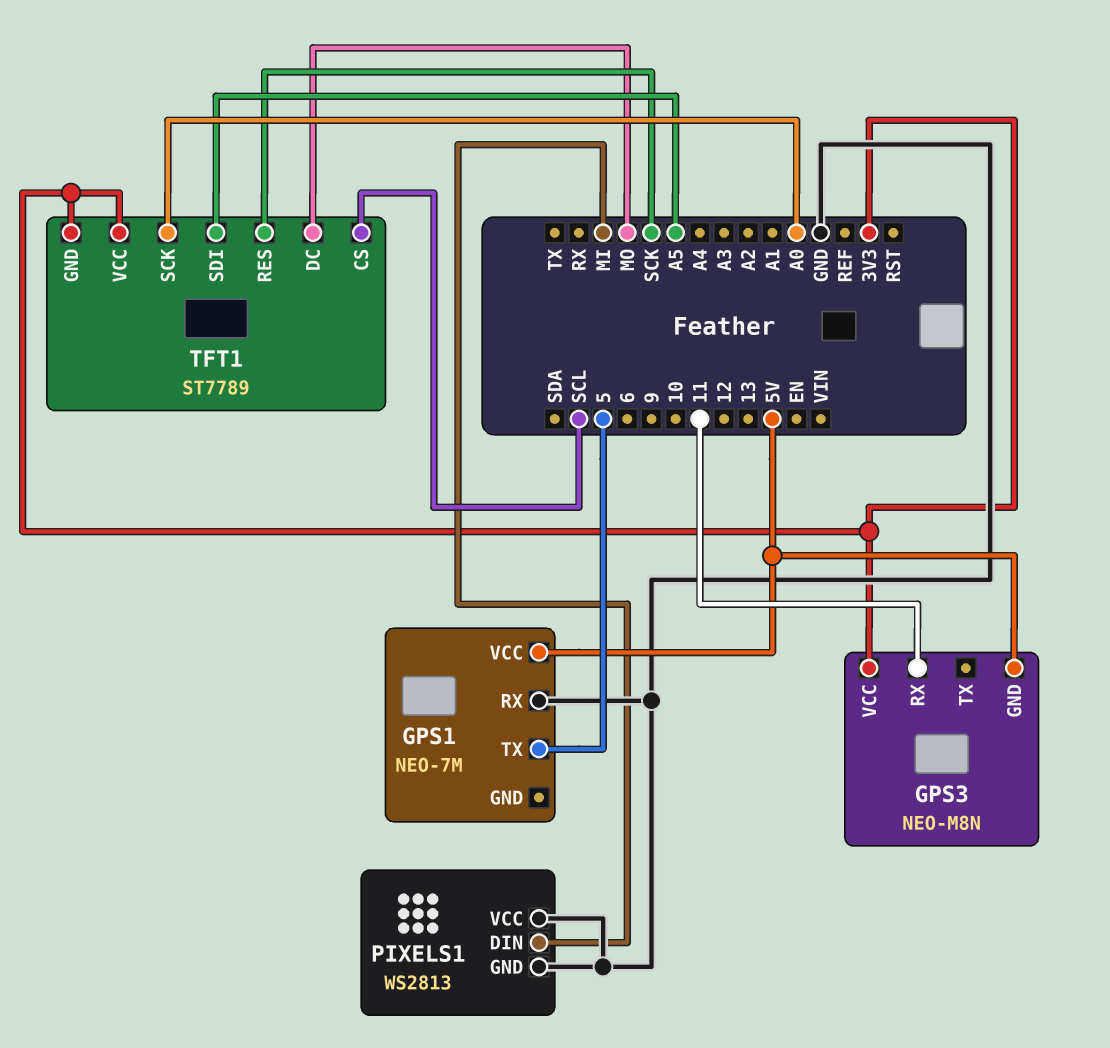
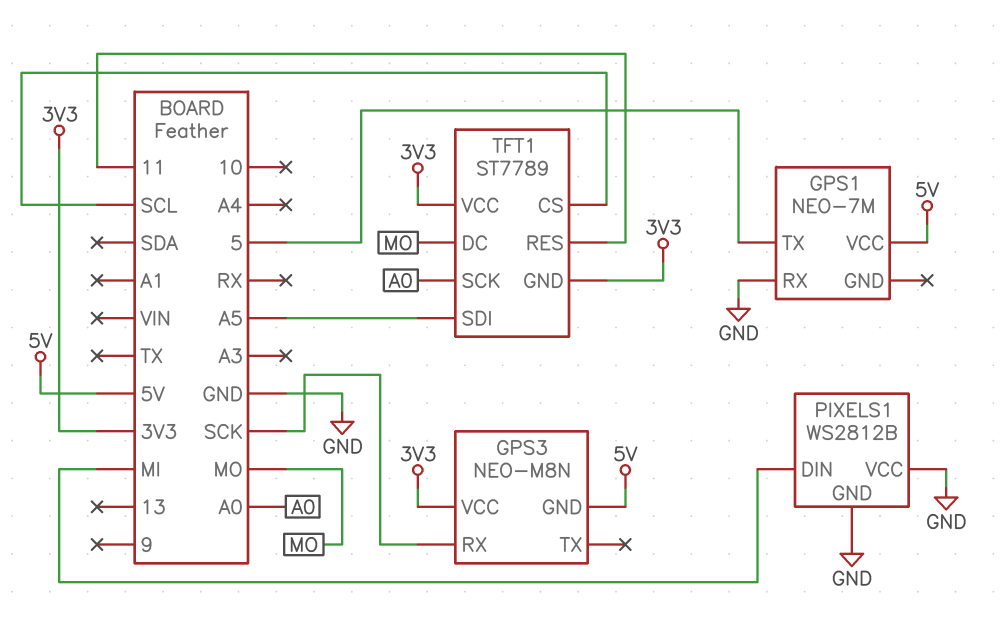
GPS3 pin RX: 11 -> SCK
PIXELS1: WS2813 -> WS2812B
TFT1 pin RES: SCK -> 11

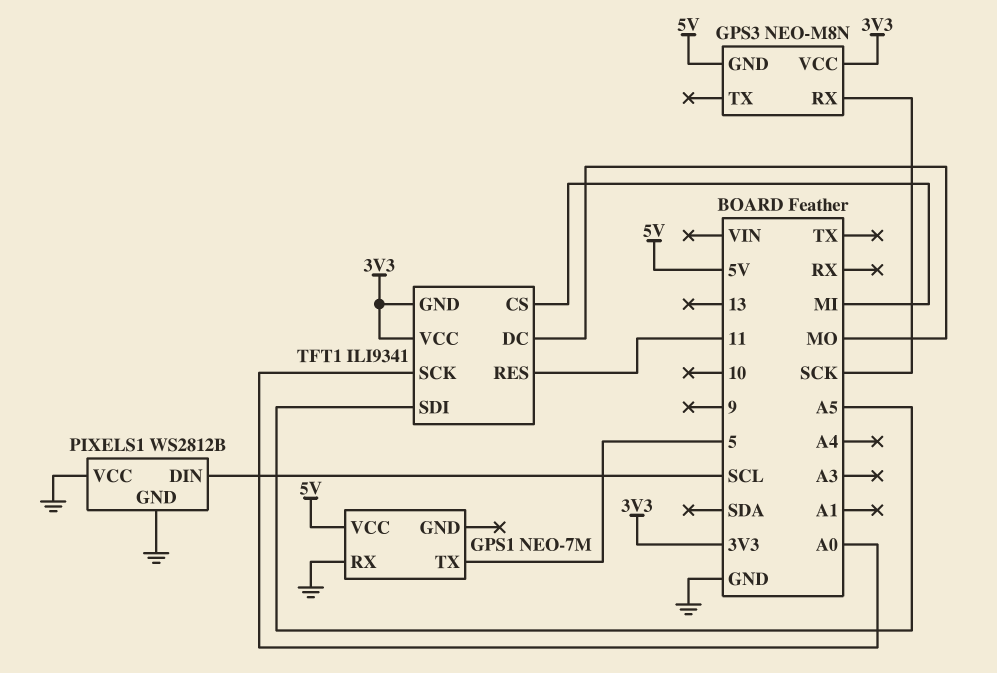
PIXELS1 pin DIN: MI -> SCL
TFT1: ST7789 -> ILI9341
TFT1 pin CS: SCL -> MI

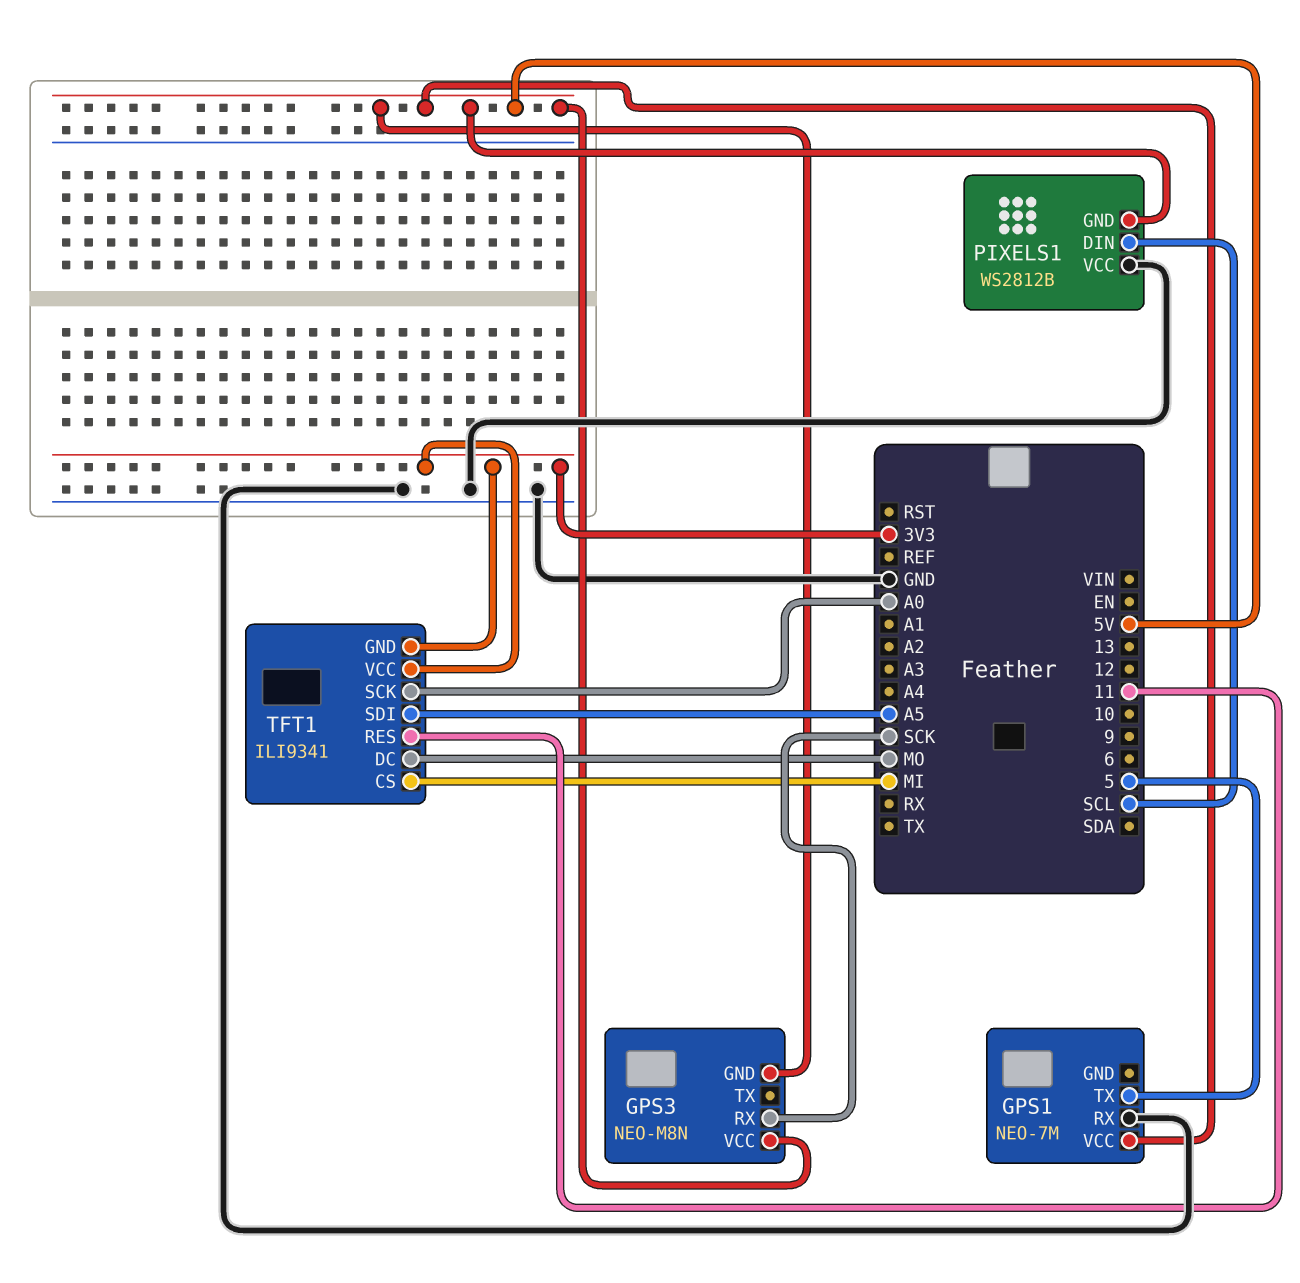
GPS3 pin VCC: 3V3 -> 5V
PIXELS1 pin GND: GND -> 5V

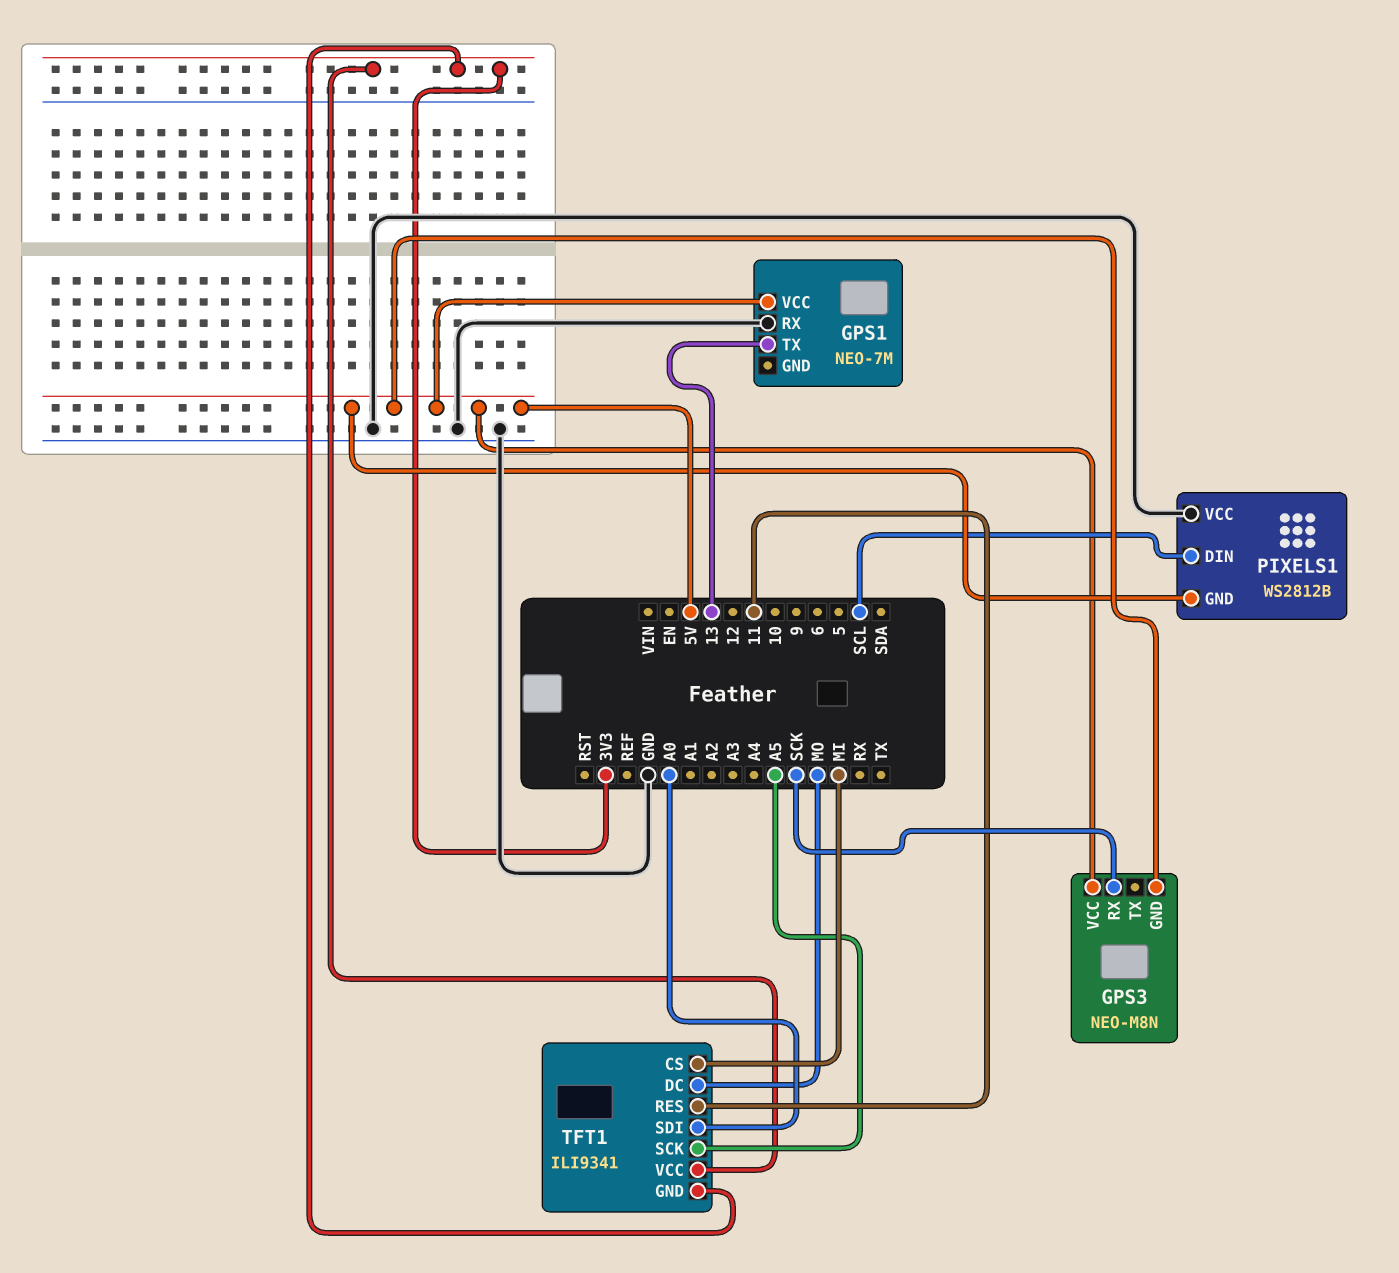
GPS1 pin TX: 5 -> 13
TFT1 pin SCK: A0 -> A5
TFT1 pin SDI: A5 -> A0

